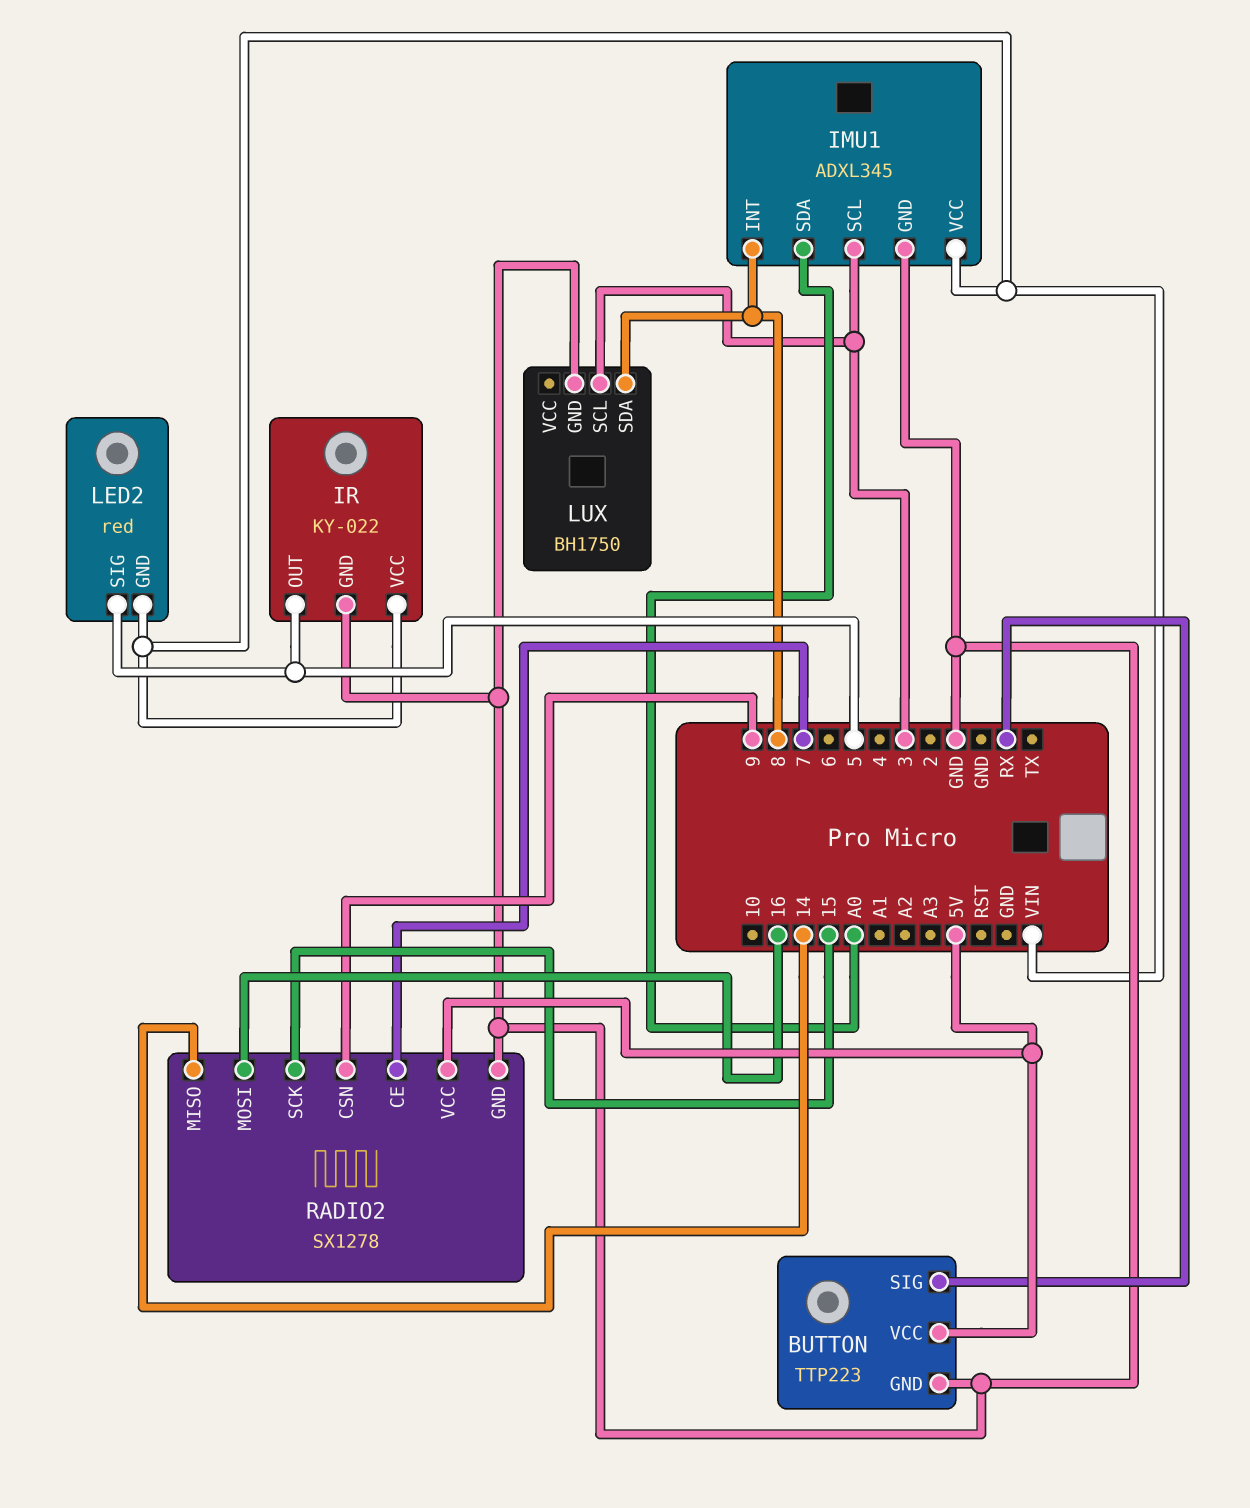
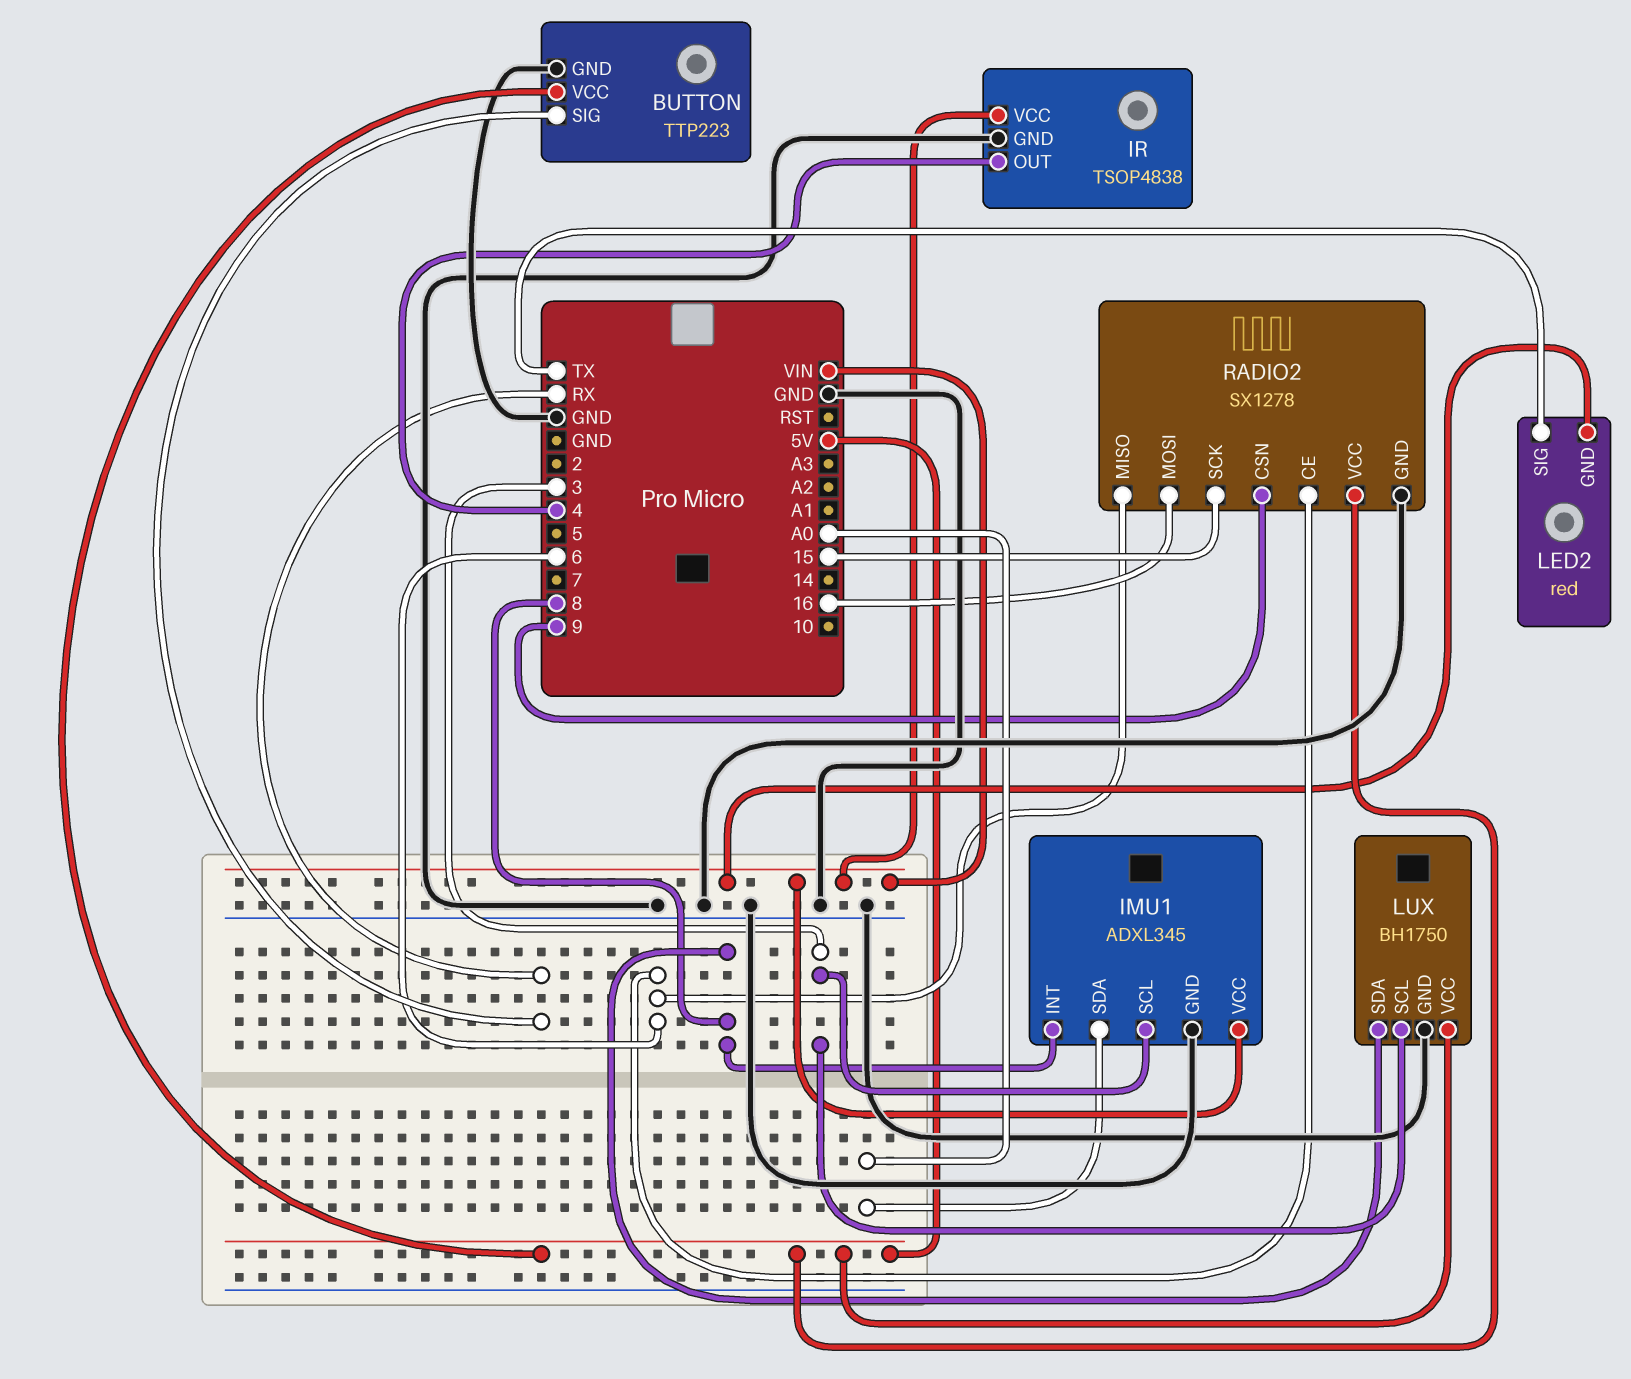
IR: KY-022 -> TSOP4838
IR pin OUT: 5 -> 4
LED2 pin SIG: 5 -> TX
LUX pin VCC: none -> 5V
RADIO2 pin CE: 7 -> 6
RADIO2 pin MISO: 14 -> 6

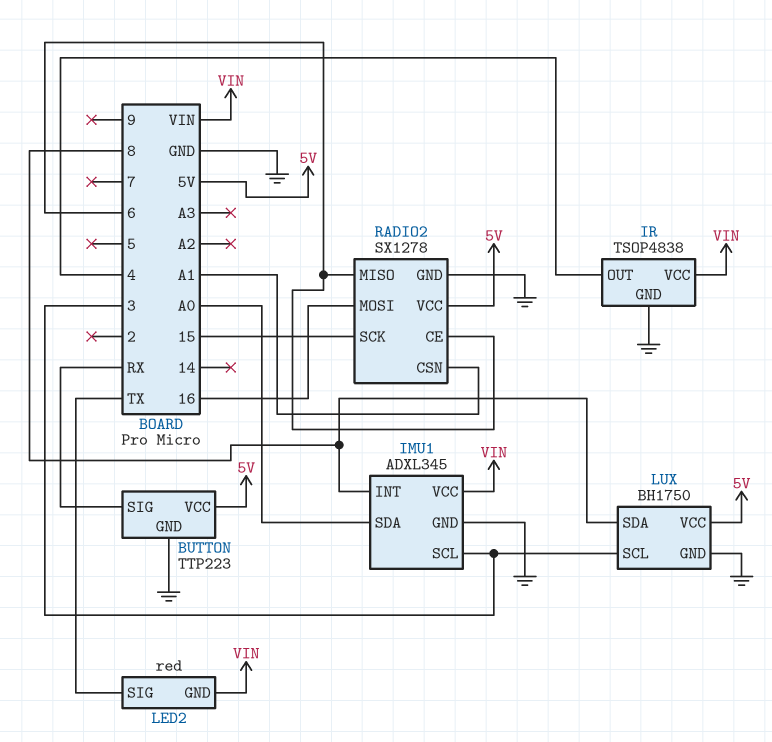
RADIO2 pin CSN: 9 -> A1

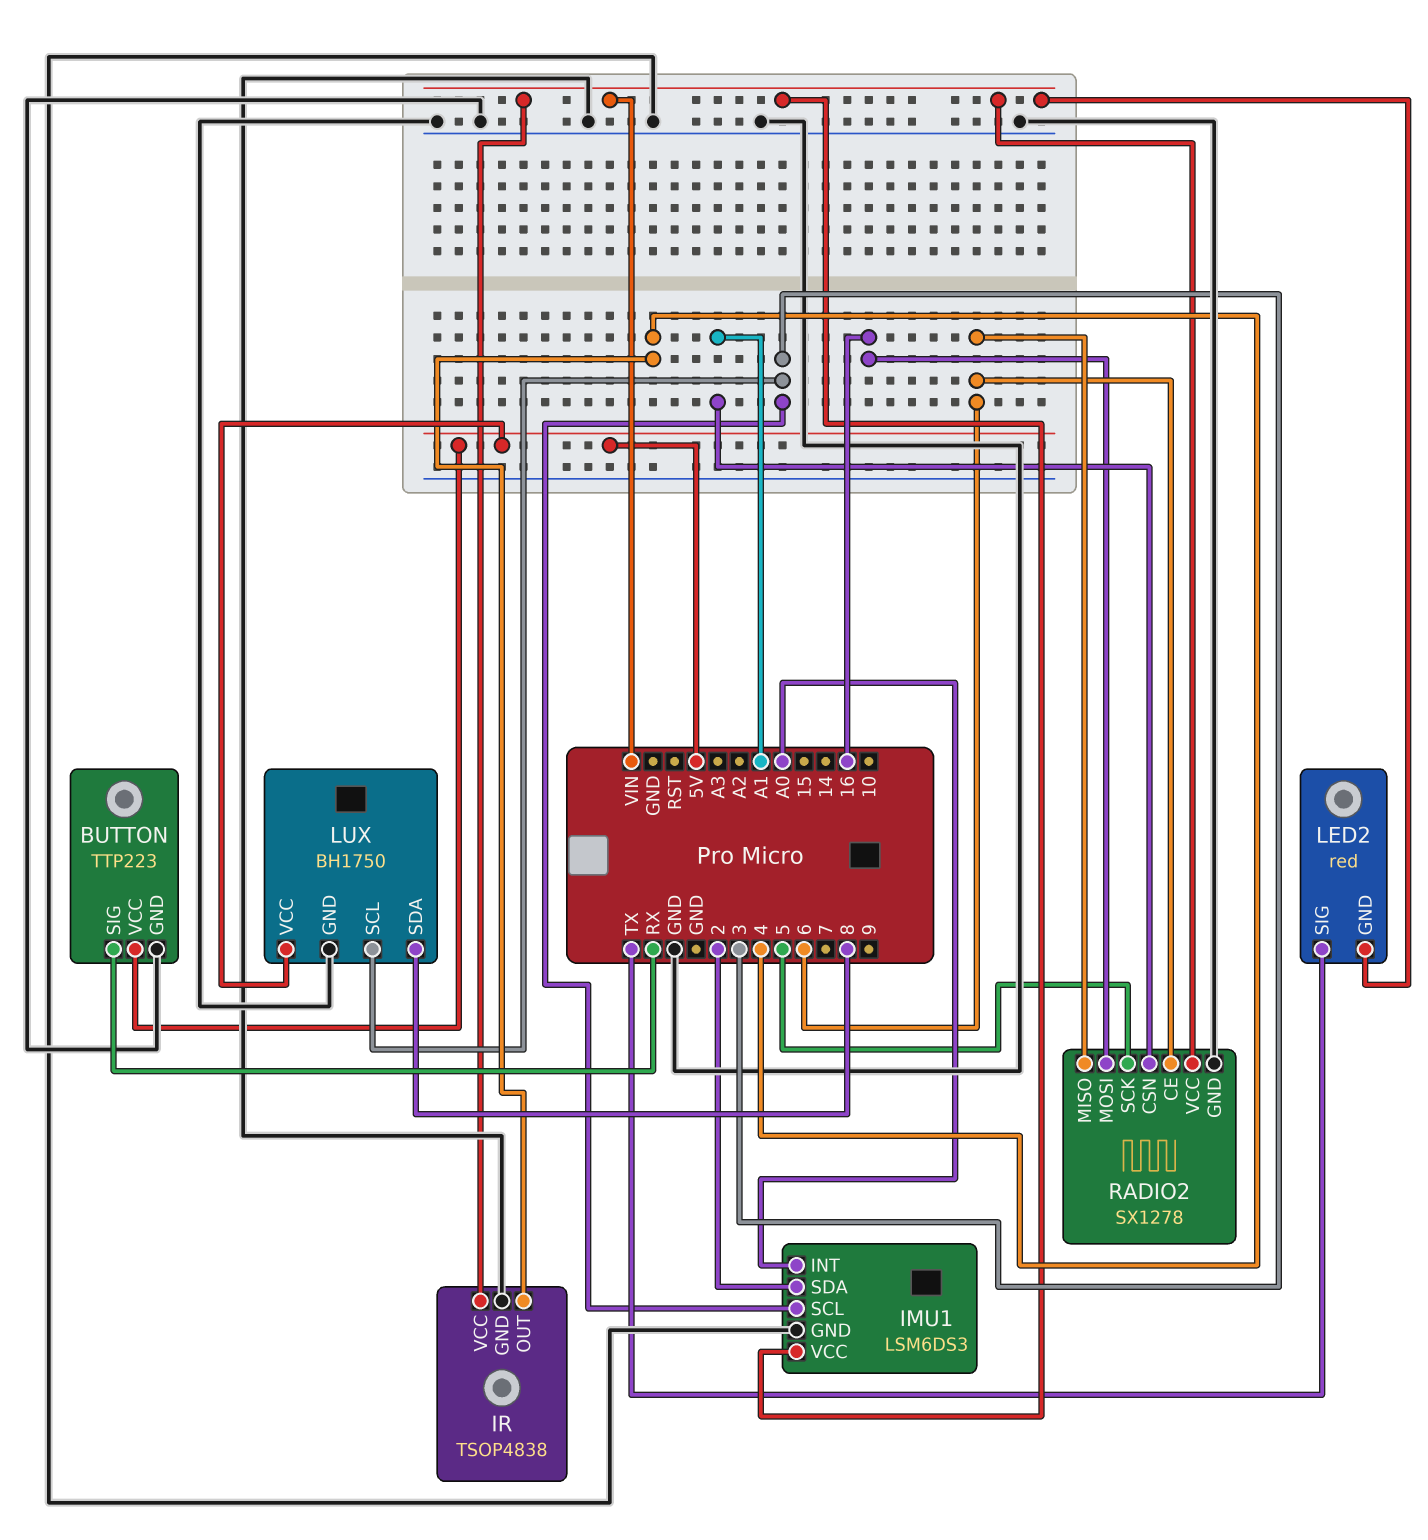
IMU1: ADXL345 -> LSM6DS3
IMU1 pin INT: 8 -> A0
IMU1 pin SDA: A0 -> 2
RADIO2 pin SCK: 15 -> 5
RADIO2 pin VCC: 5V -> VIN

